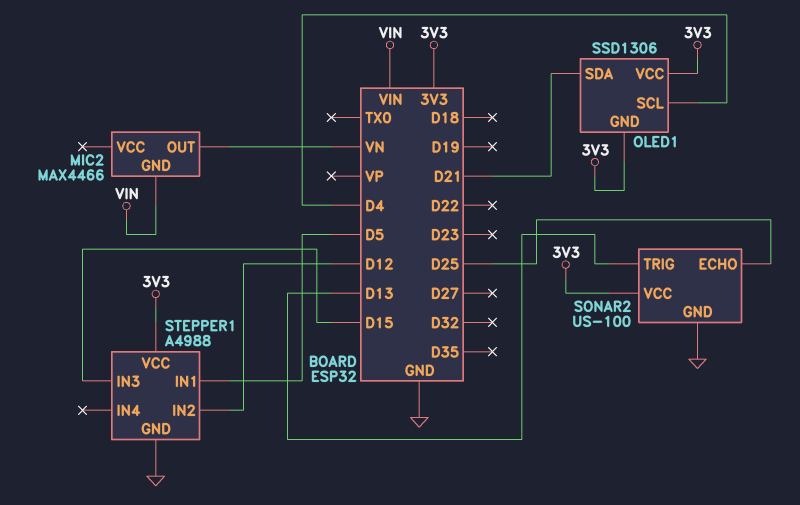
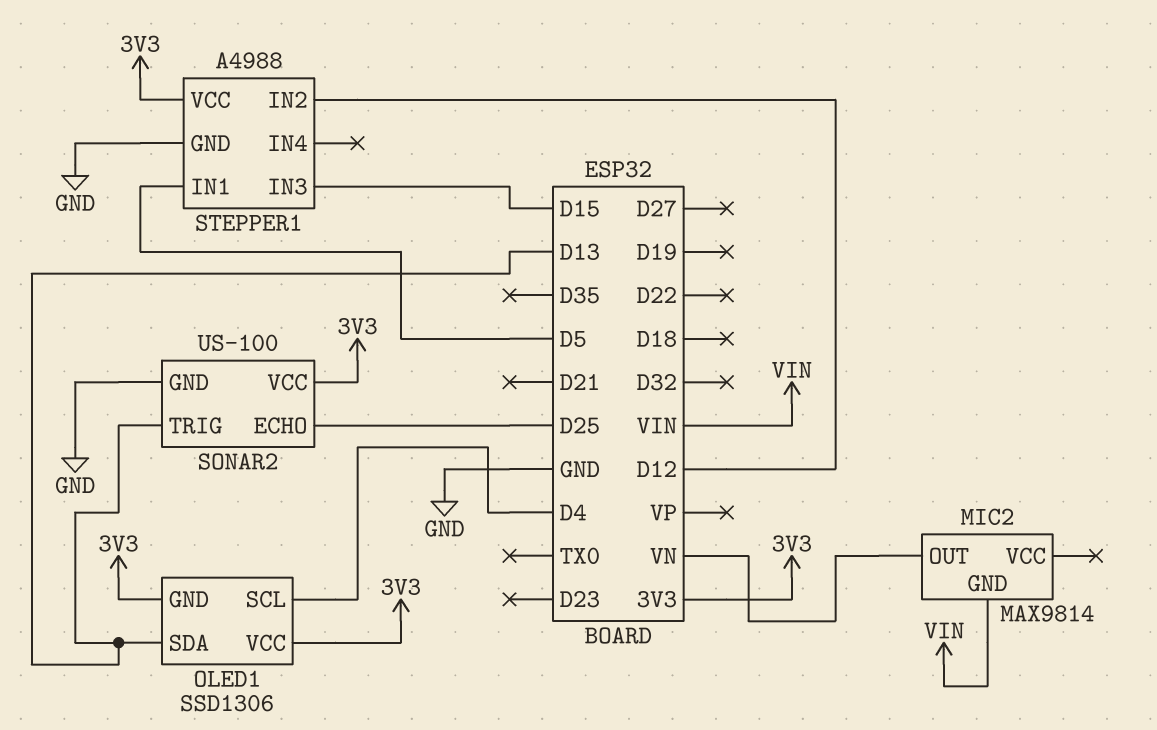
MIC2: MAX4466 -> MAX9814
OLED1 pin SDA: D21 -> D13

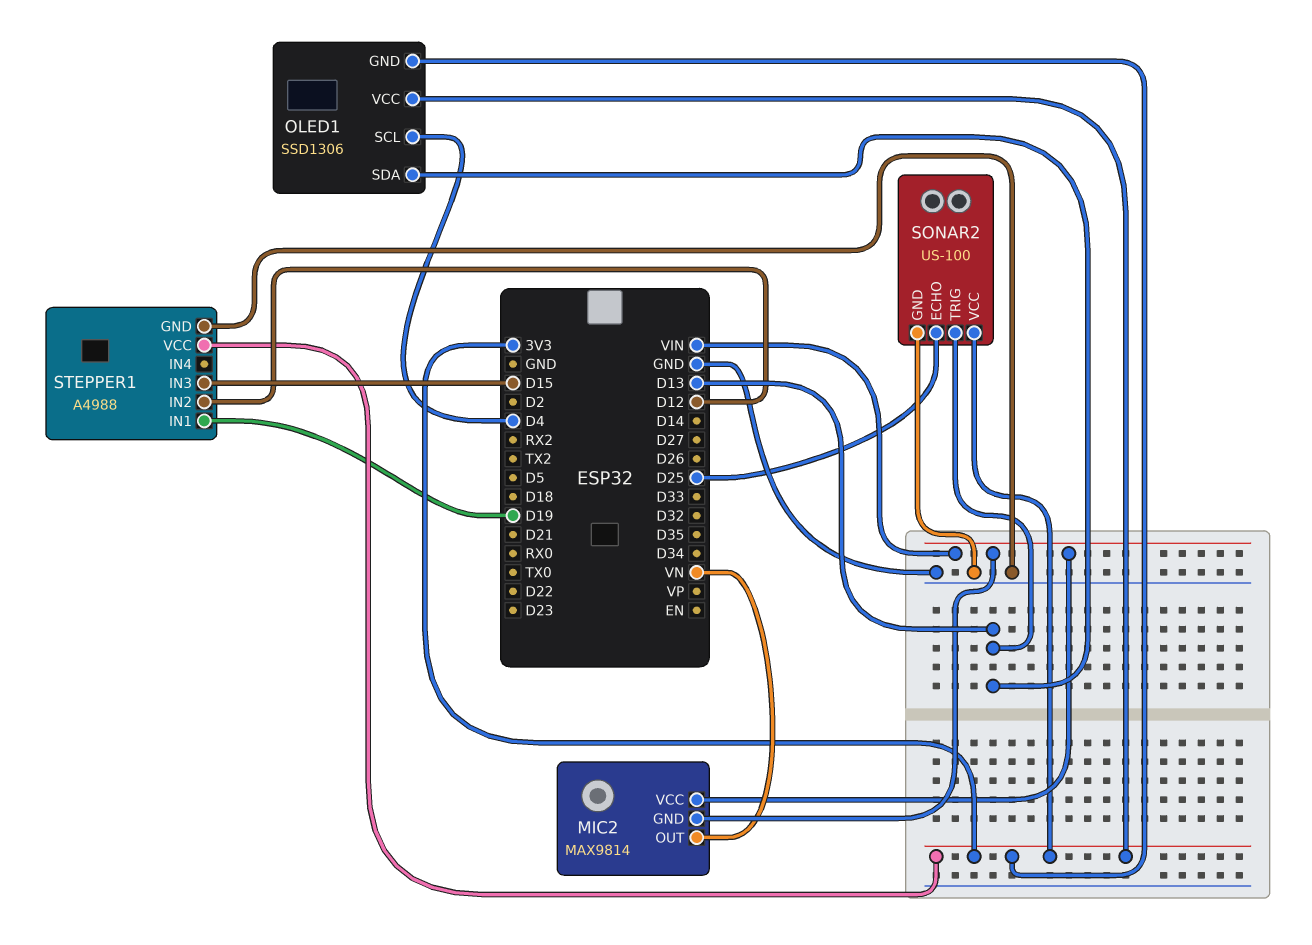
MIC2 pin VCC: none -> VIN
STEPPER1 pin IN1: D5 -> D19

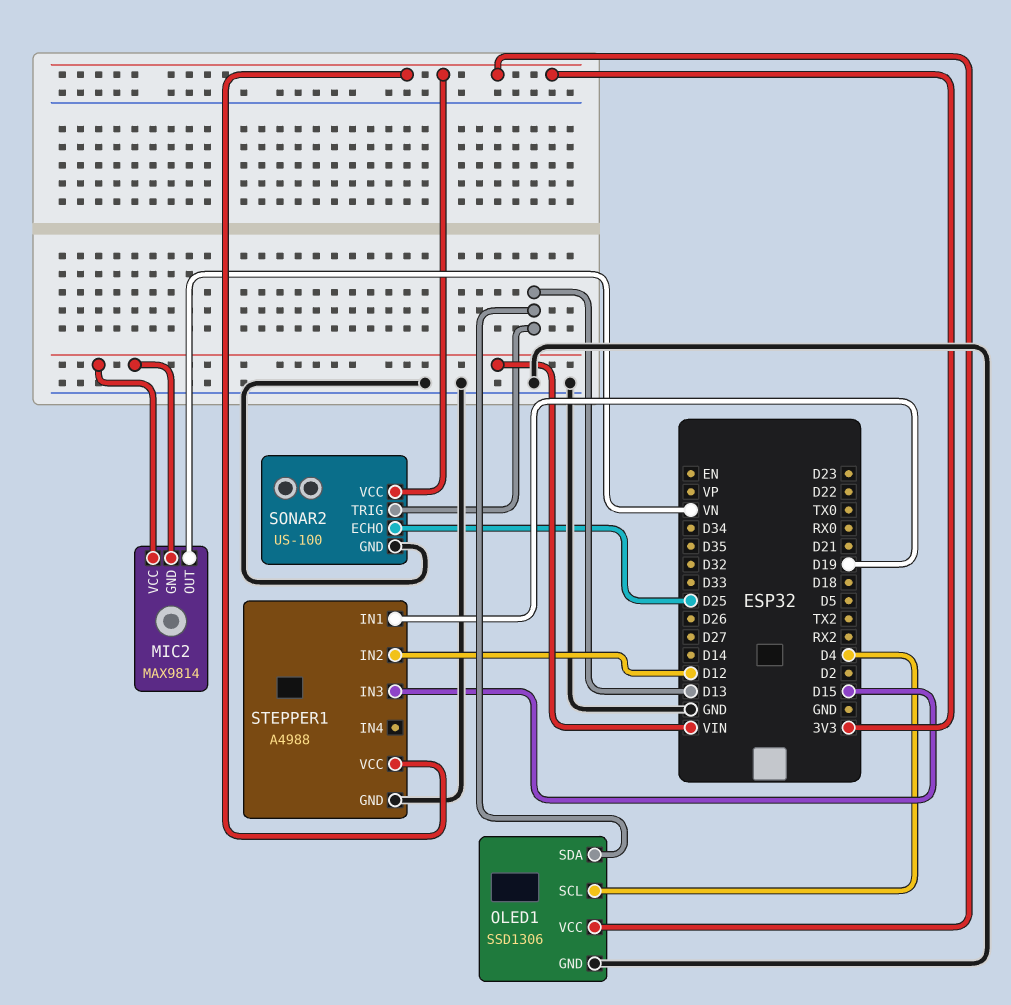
OLED1 pin GND: 3V3 -> GND

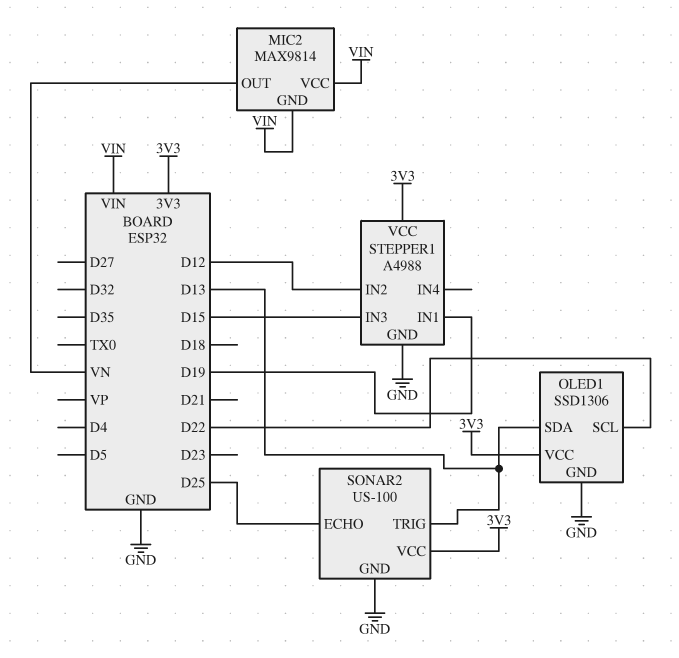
OLED1 pin SCL: D4 -> D22

